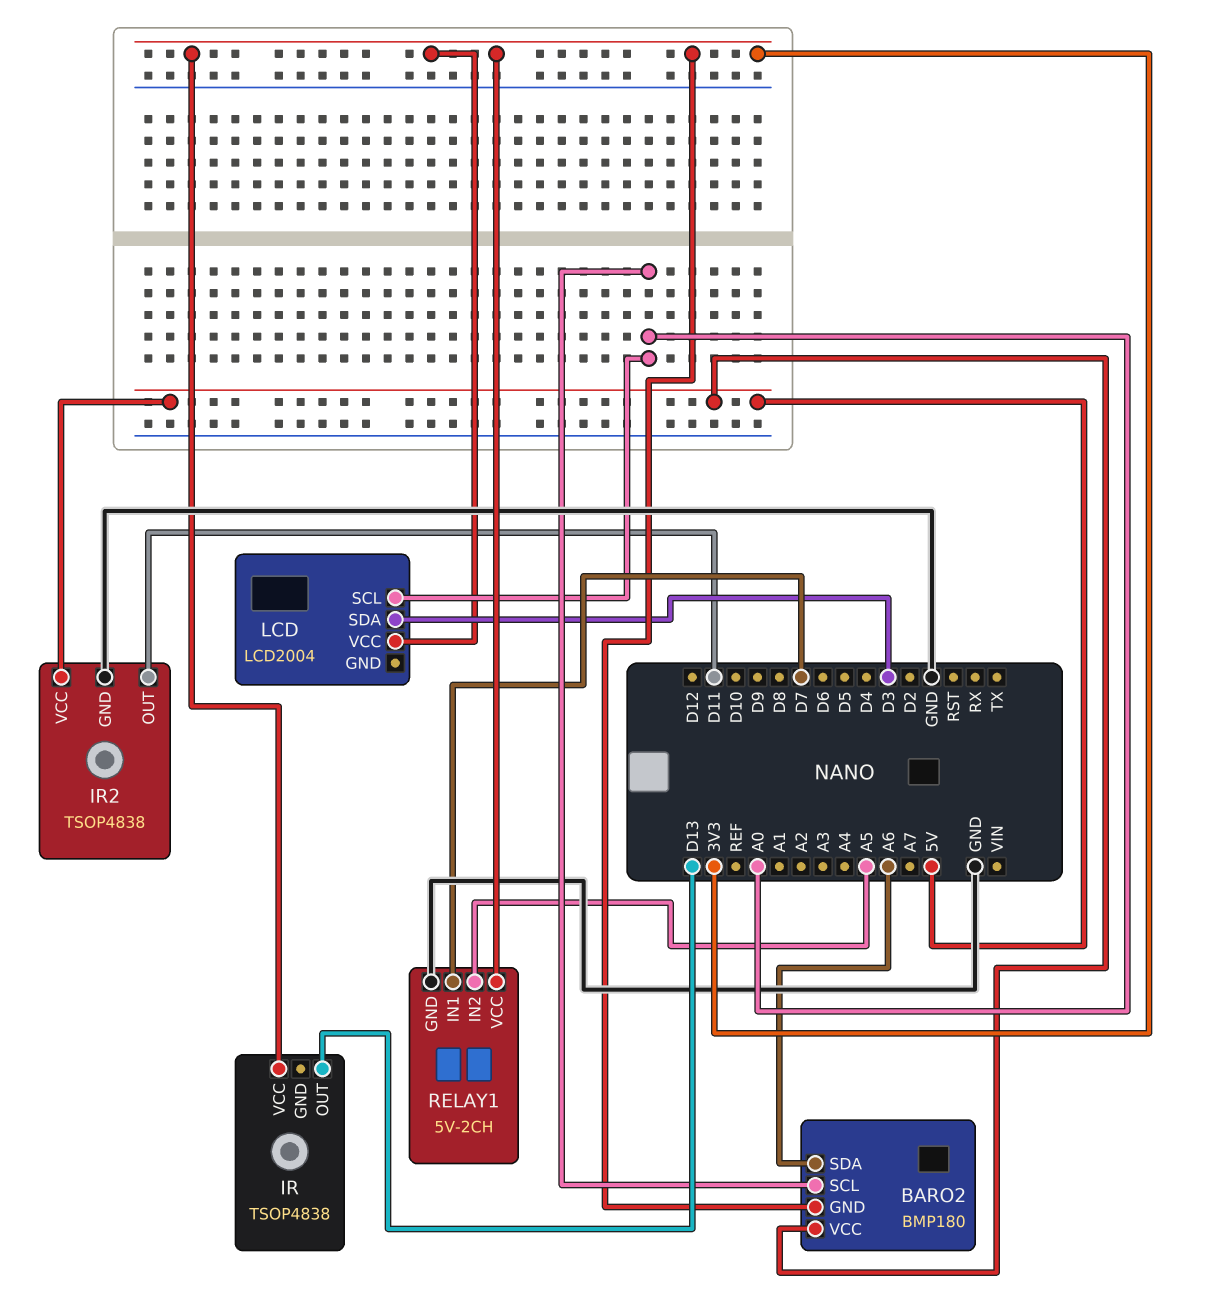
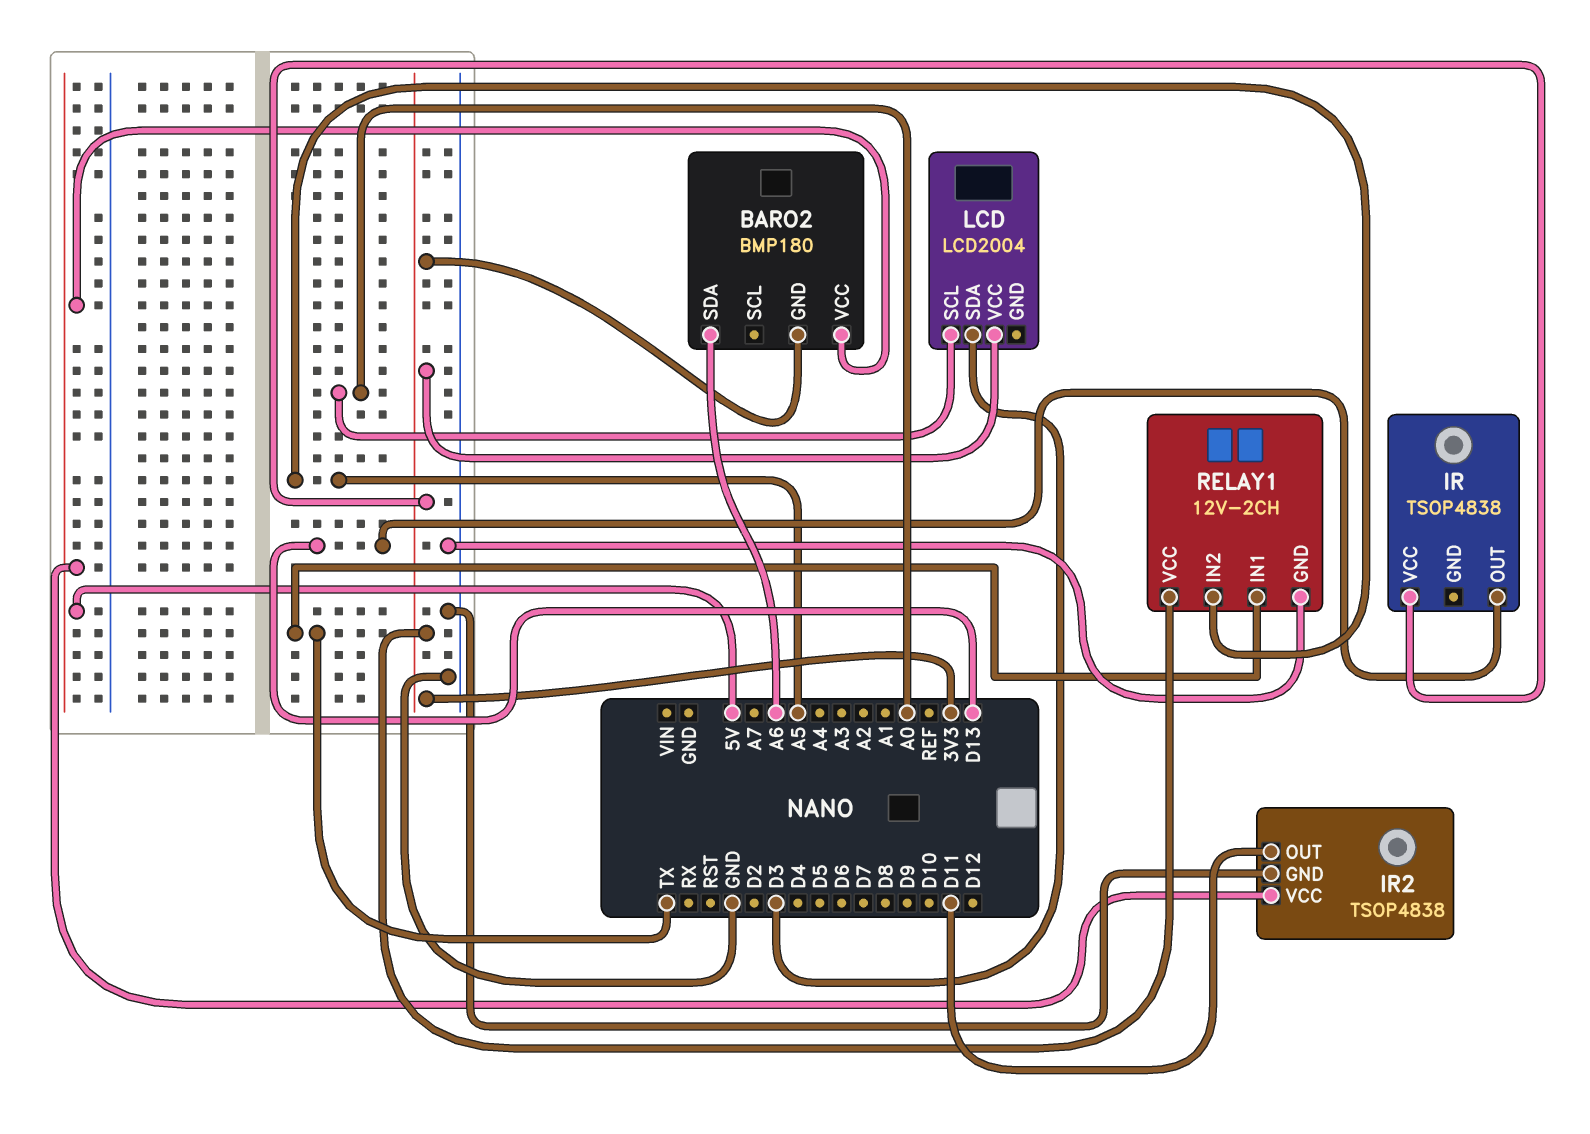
BARO2 pin SCL: A0 -> none
RELAY1: 5V-2CH -> 12V-2CH
RELAY1 pin IN1: D7 -> TX

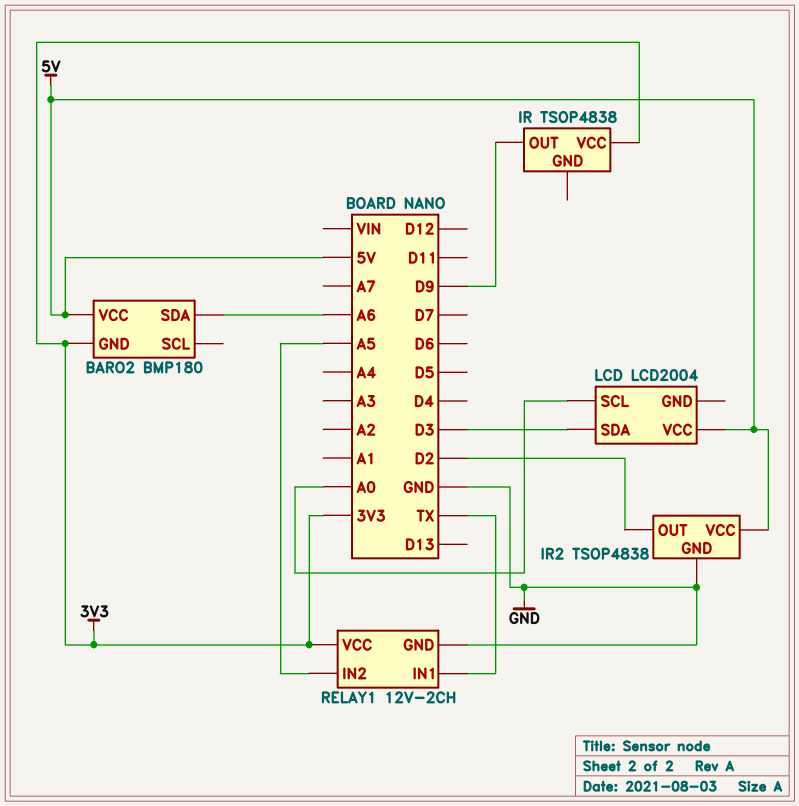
IR pin OUT: D13 -> D9
IR2 pin OUT: D11 -> D2
LCD pin VCC: 3V3 -> 5V

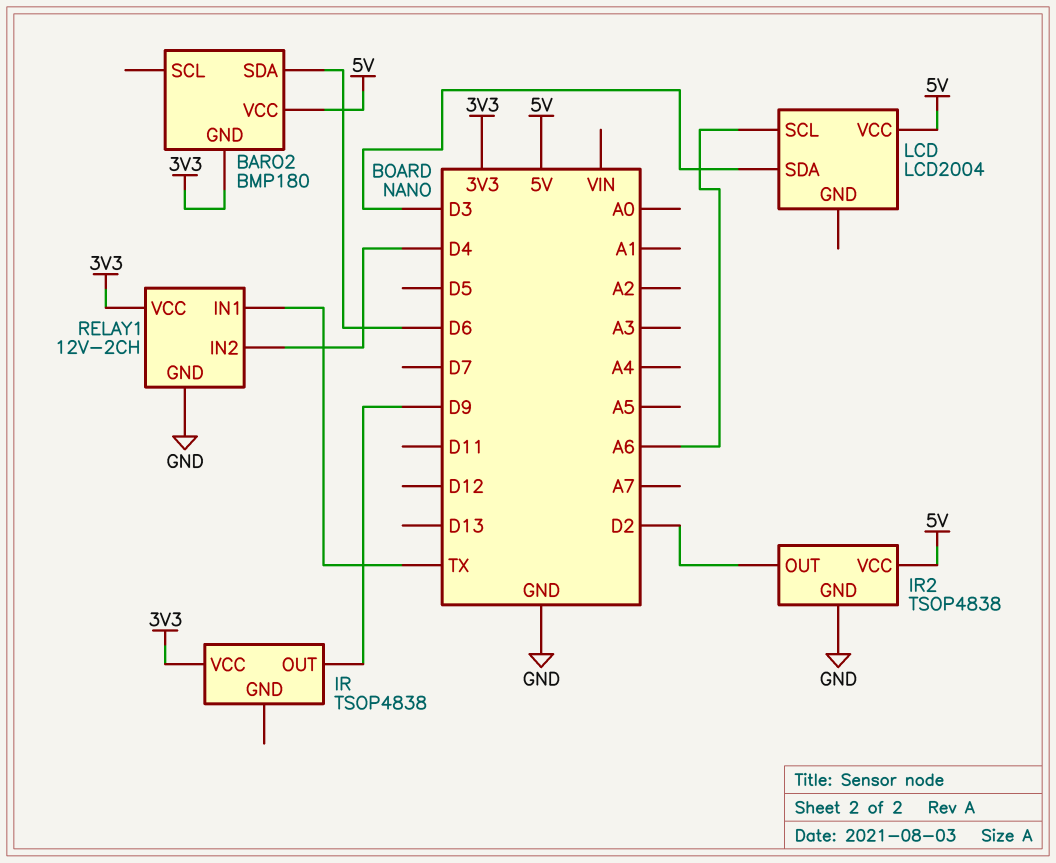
BARO2 pin SDA: A6 -> D6
LCD pin SCL: A0 -> A6
RELAY1 pin IN2: A5 -> D4

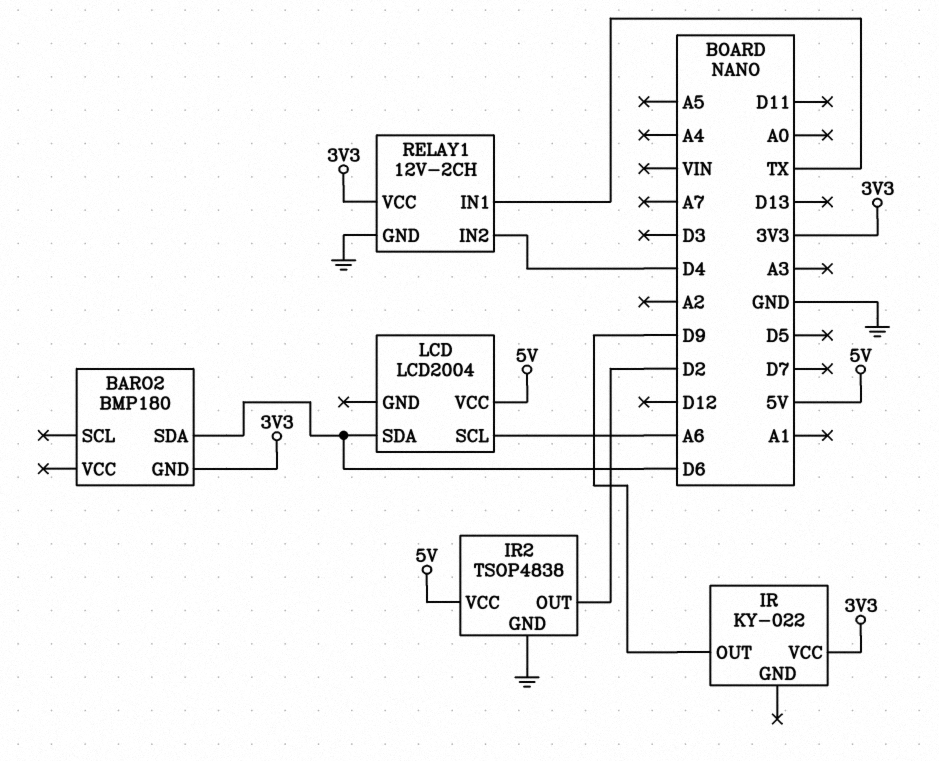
BARO2 pin VCC: 5V -> none
IR: TSOP4838 -> KY-022
LCD pin SDA: D3 -> D6

